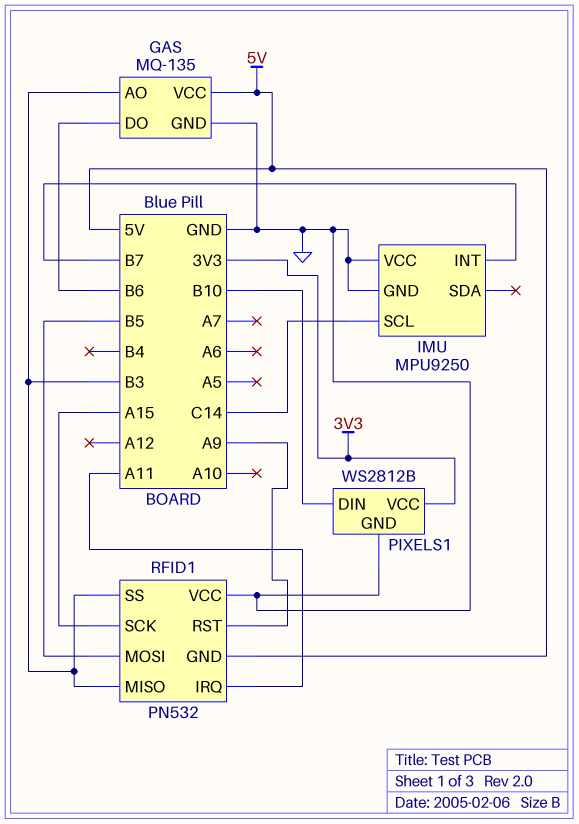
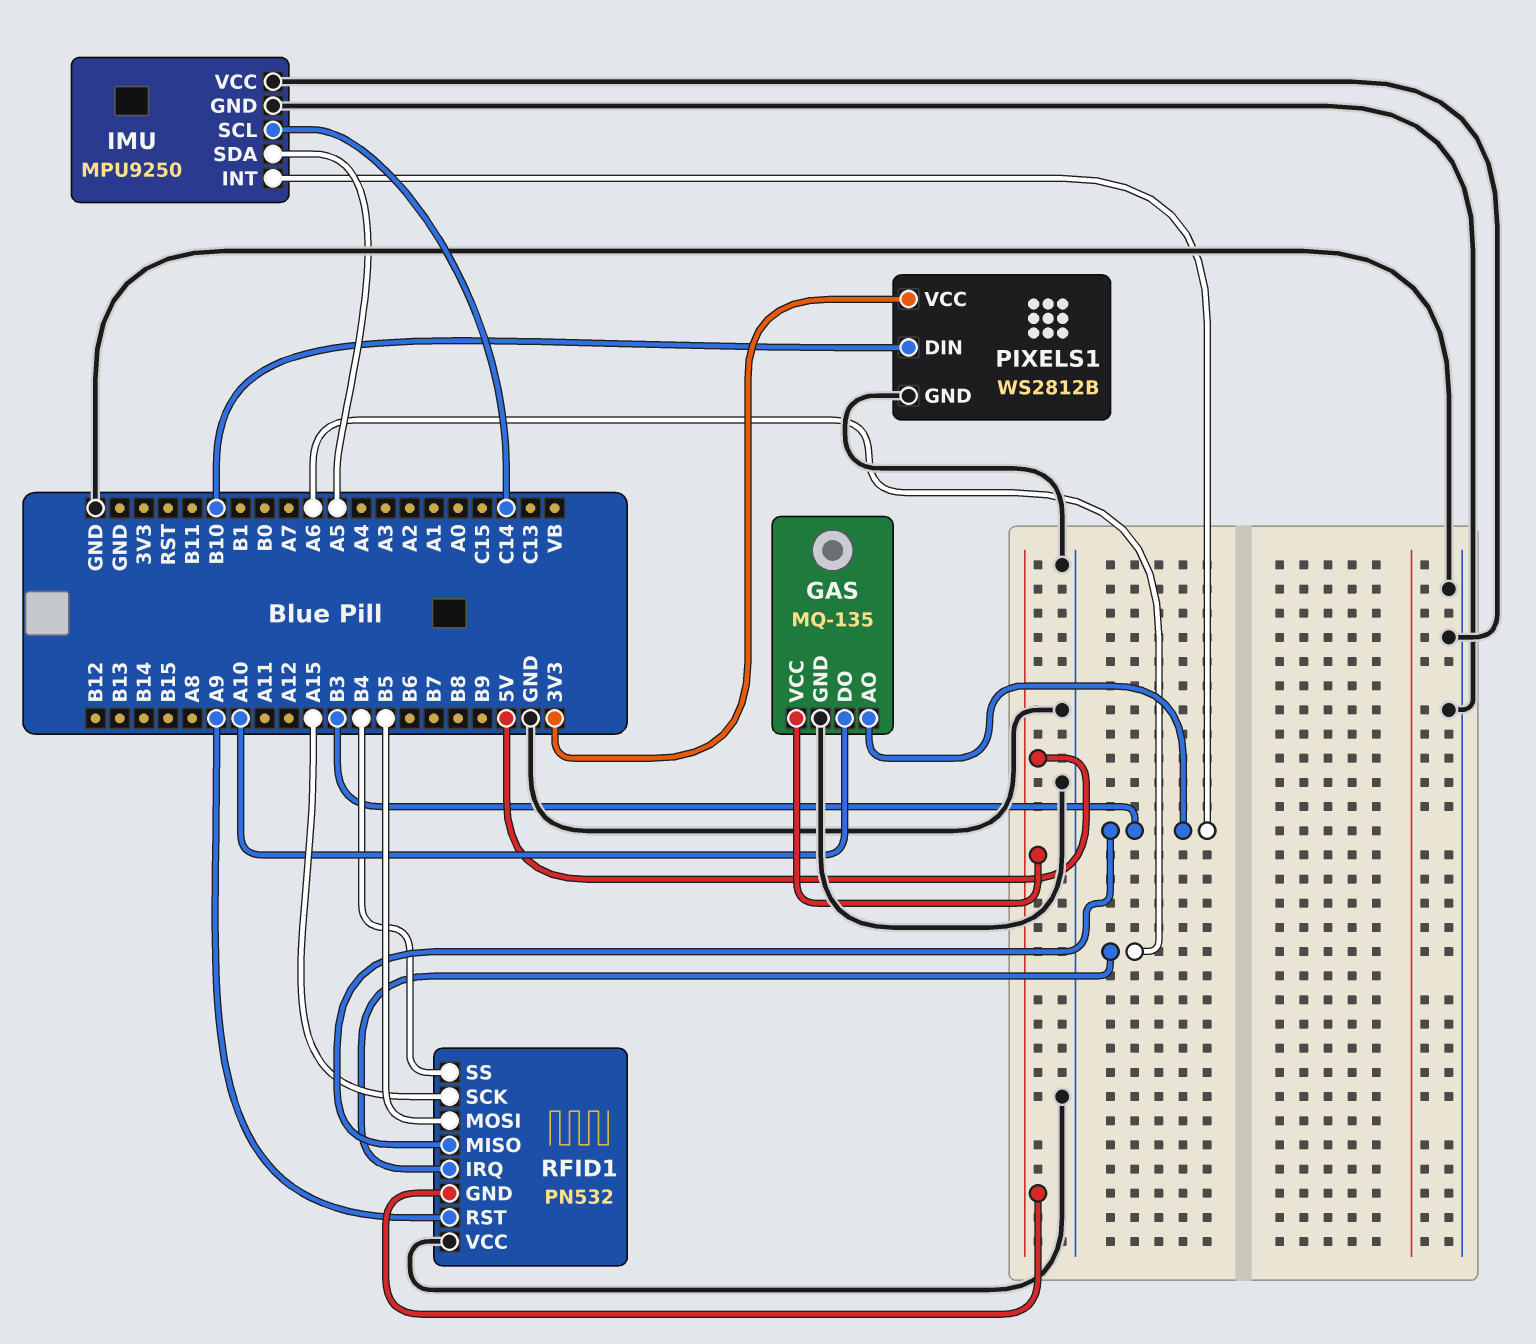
GAS pin DO: B6 -> A10
IMU pin INT: B7 -> B3
IMU pin SDA: none -> A5
RFID1 pin IRQ: A11 -> A6
RFID1 pin SS: B3 -> B4

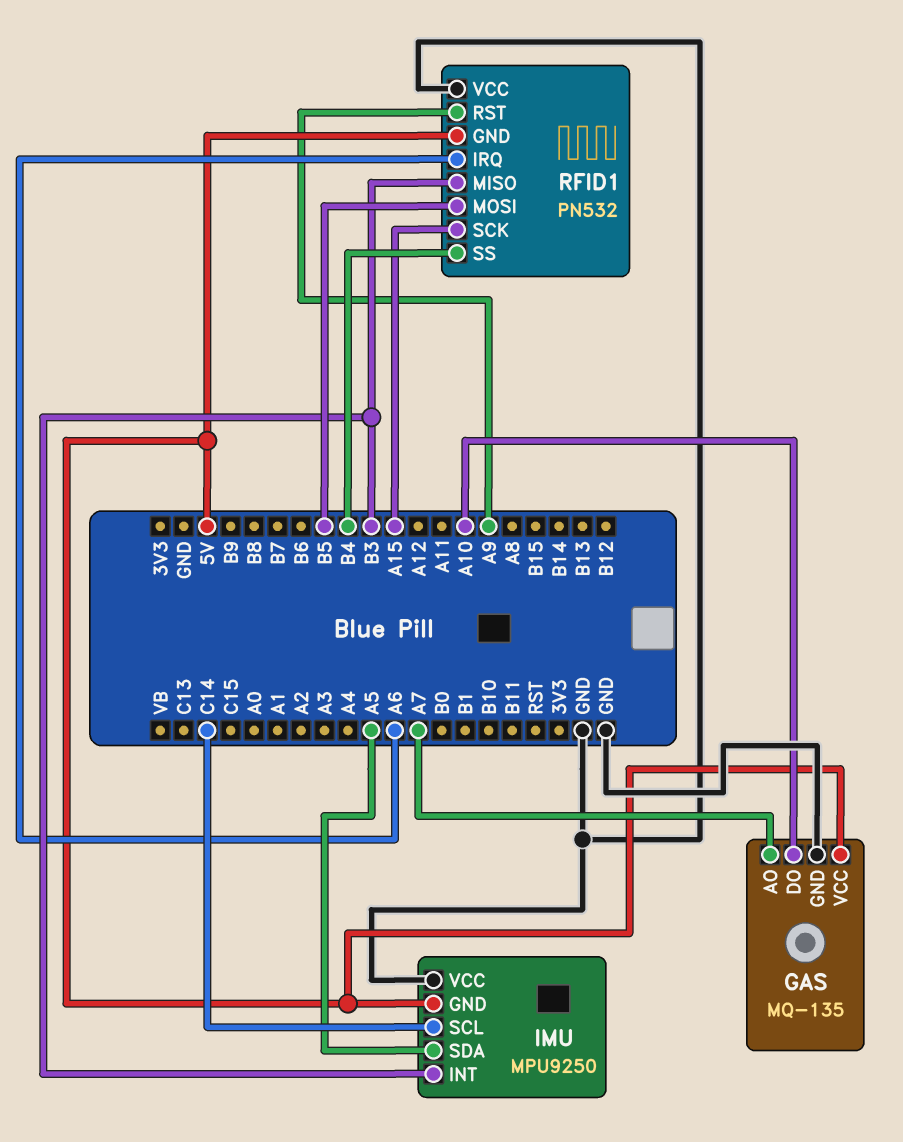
GAS pin AO: B3 -> A7
IMU pin GND: GND -> 5V
PIXELS1: WS2812B -> none
PIXELS1 pin DIN: B10 -> none
PIXELS1 pin GND: GND -> none
PIXELS1 pin VCC: 3V3 -> none

